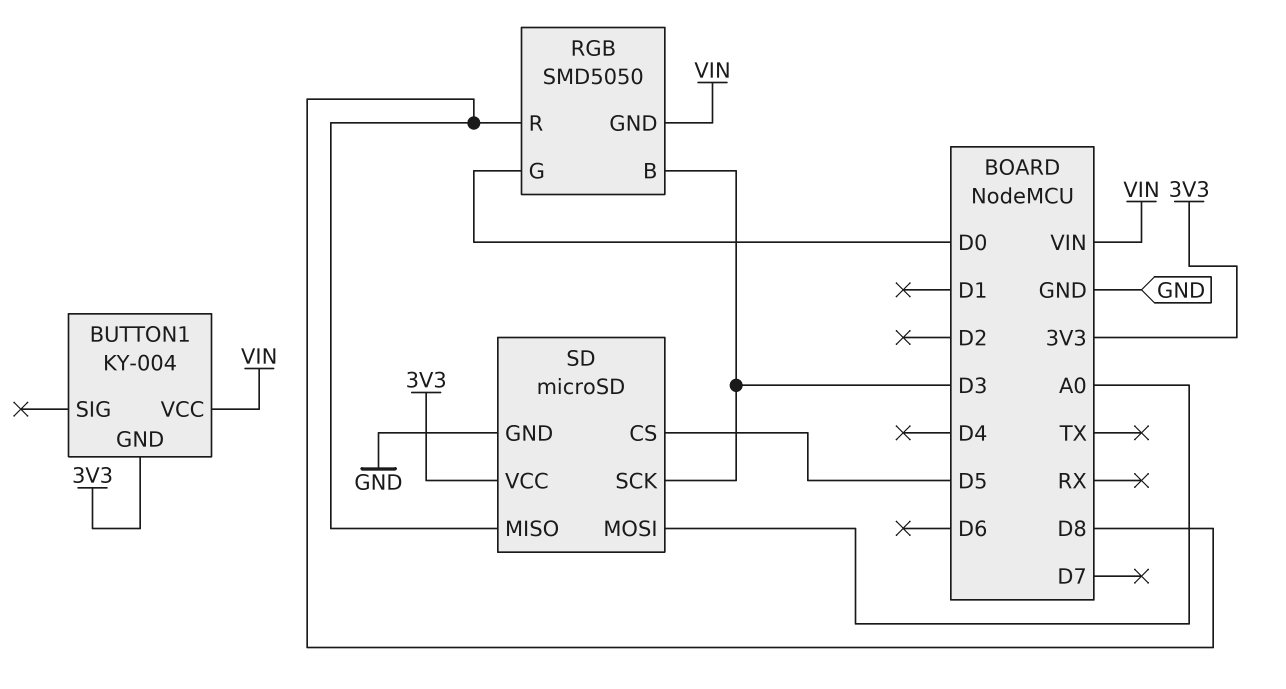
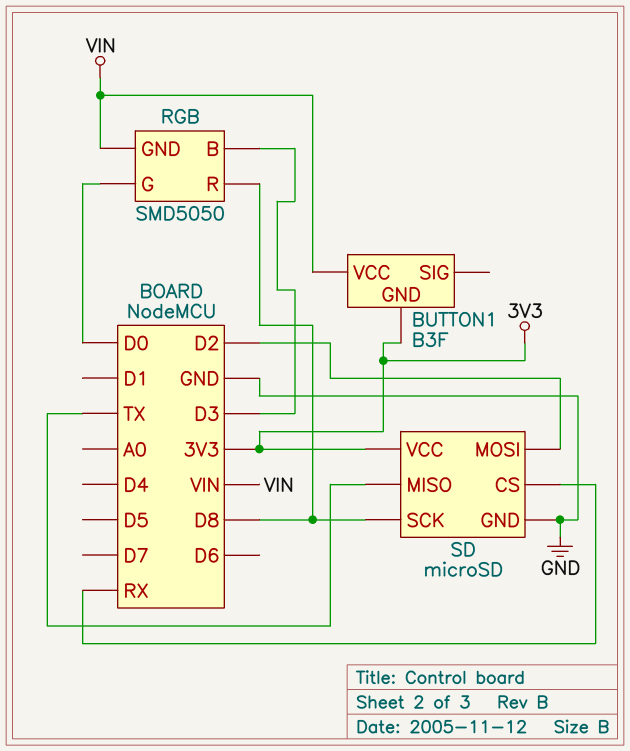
BUTTON1: KY-004 -> B3F
SD pin CS: D5 -> RX
SD pin MISO: D8 -> TX
SD pin MOSI: A0 -> D2
SD pin SCK: D3 -> D8

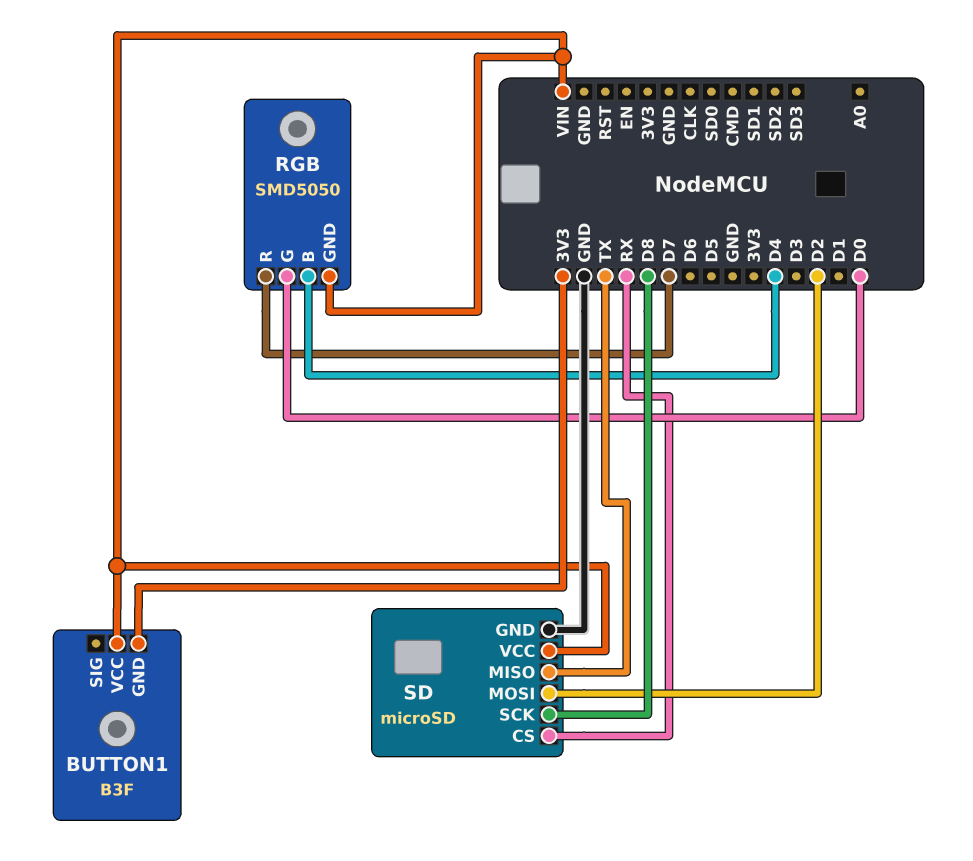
RGB pin B: D3 -> D4
RGB pin R: D8 -> D7
SD pin VCC: 3V3 -> VIN

